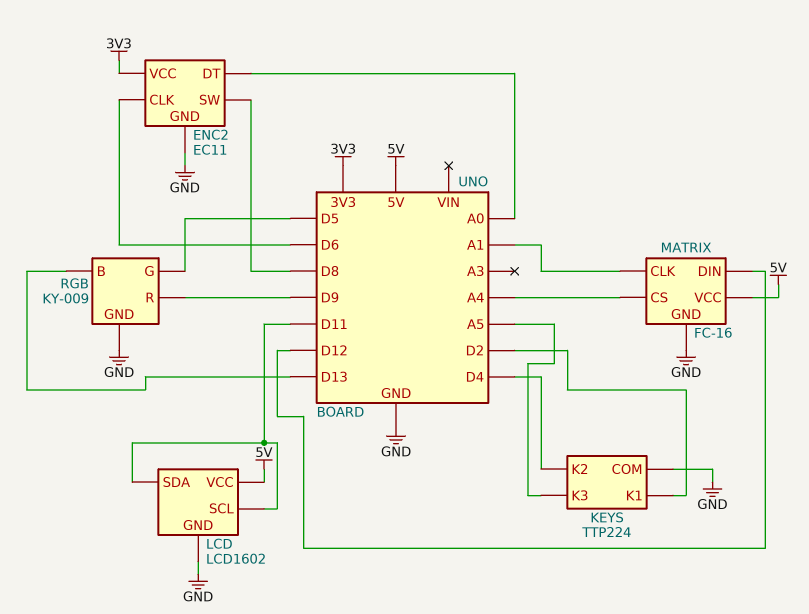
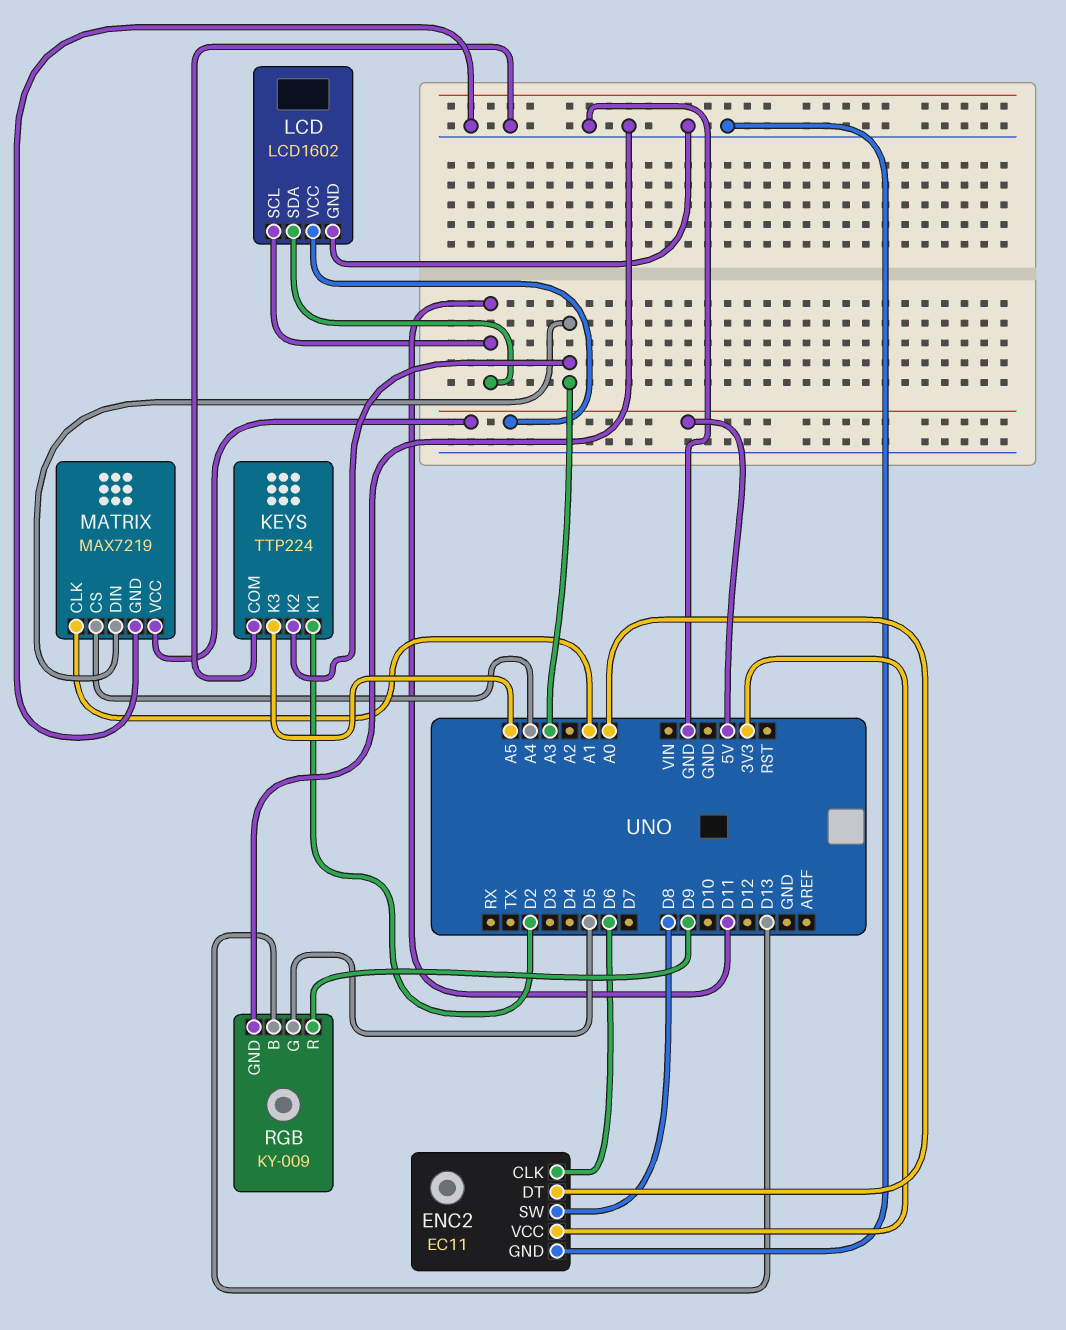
KEYS pin K2: D4 -> A3
MATRIX: FC-16 -> MAX7219
MATRIX pin DIN: D12 -> A3

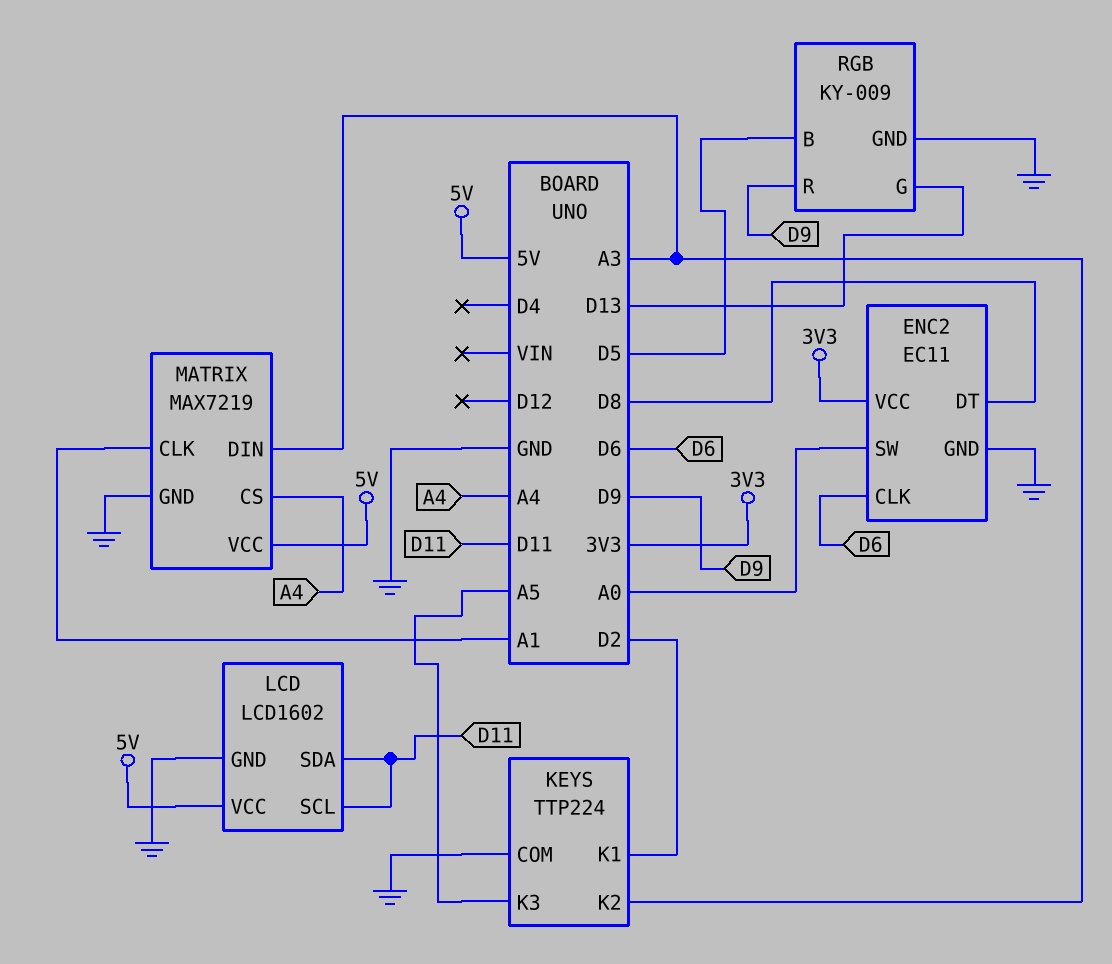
ENC2 pin DT: A0 -> D8
ENC2 pin SW: D8 -> A0
RGB pin B: D13 -> D5
RGB pin G: D5 -> D13

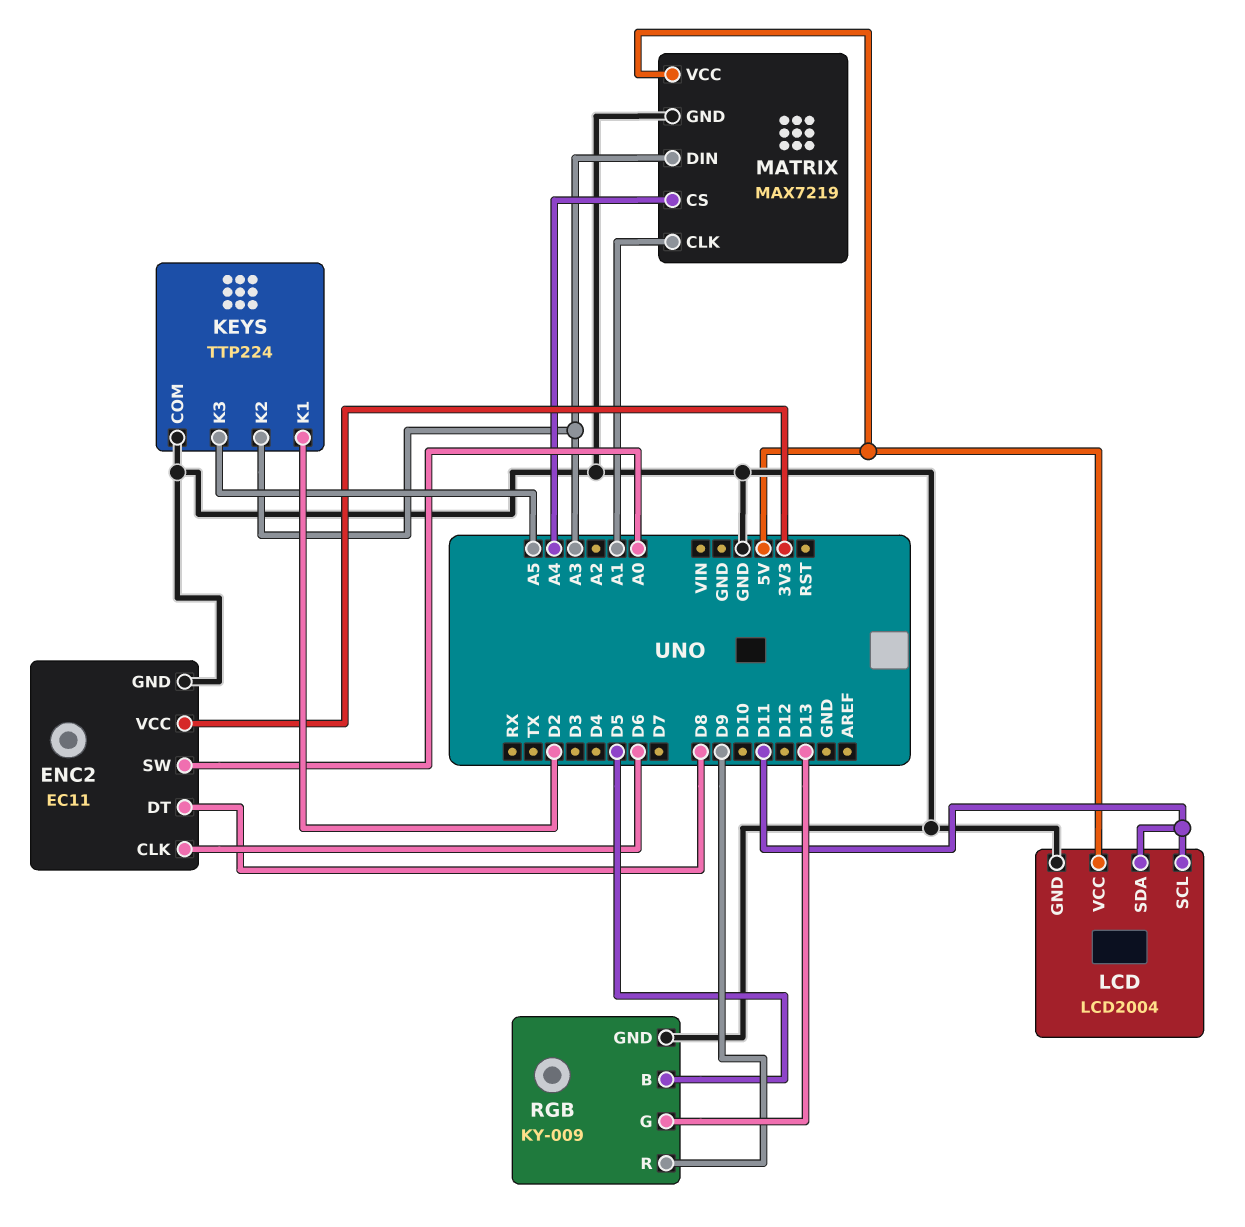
LCD: LCD1602 -> LCD2004

